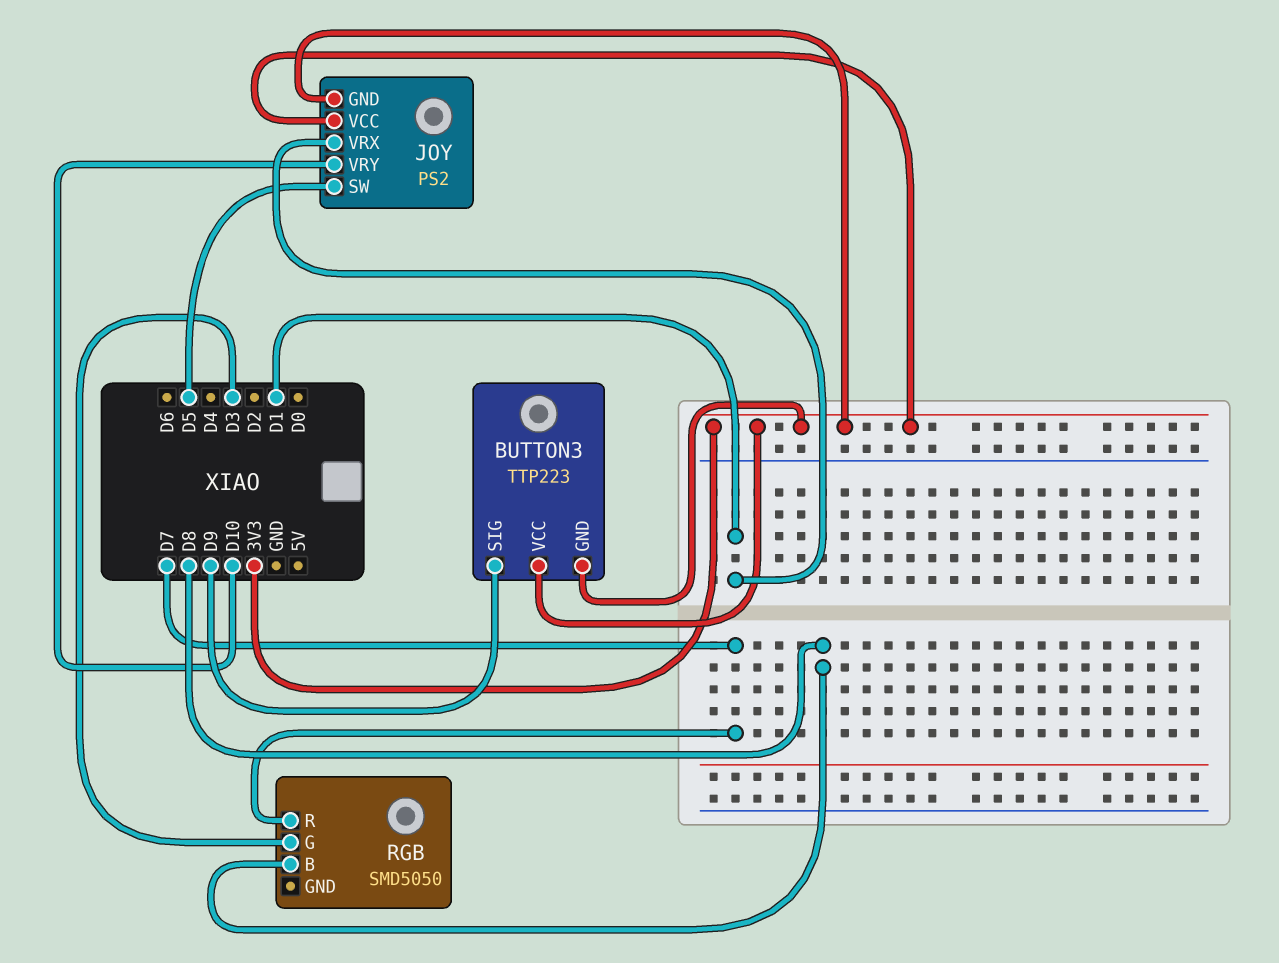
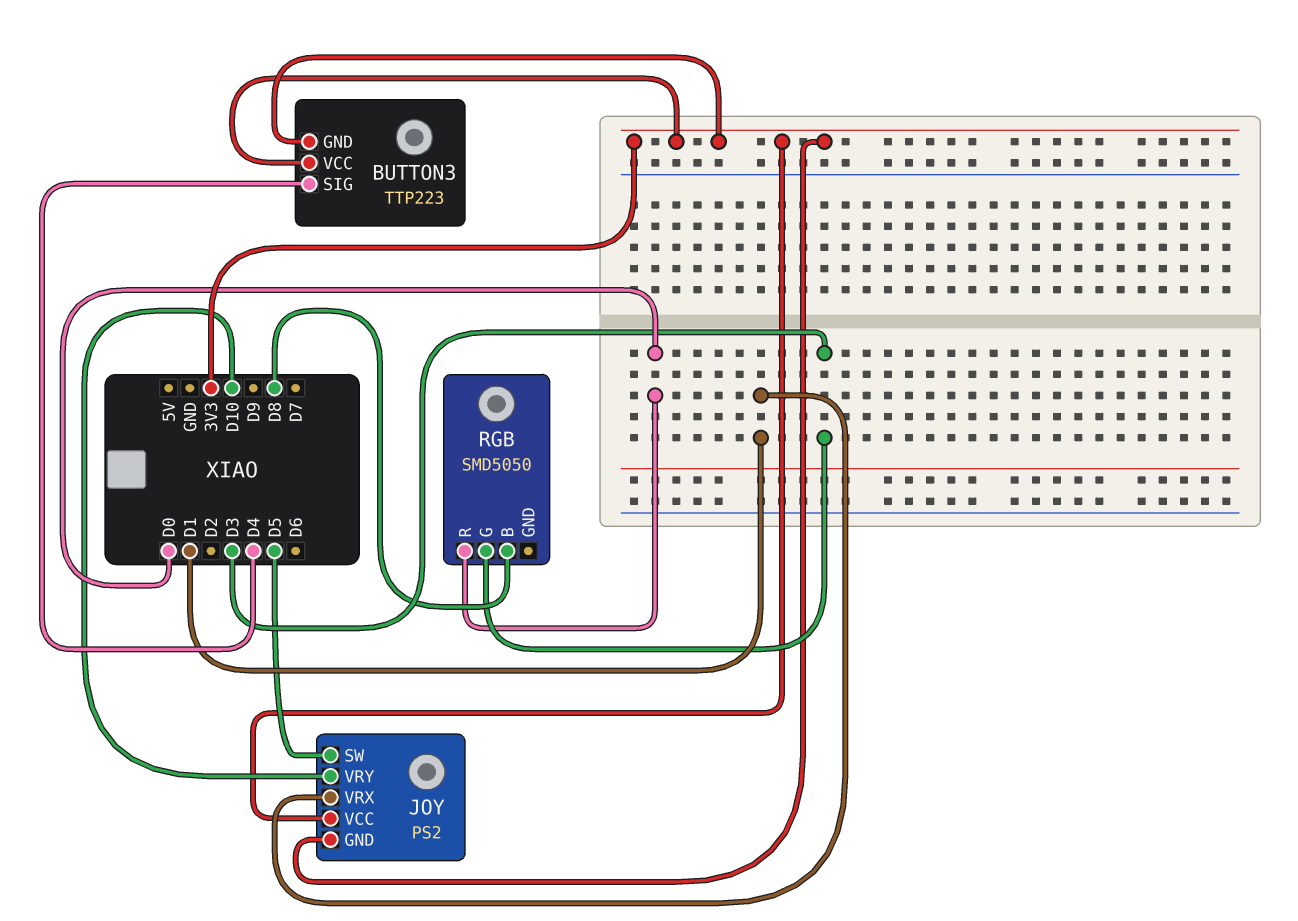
BUTTON3 pin SIG: D9 -> D4
RGB pin R: D7 -> D0

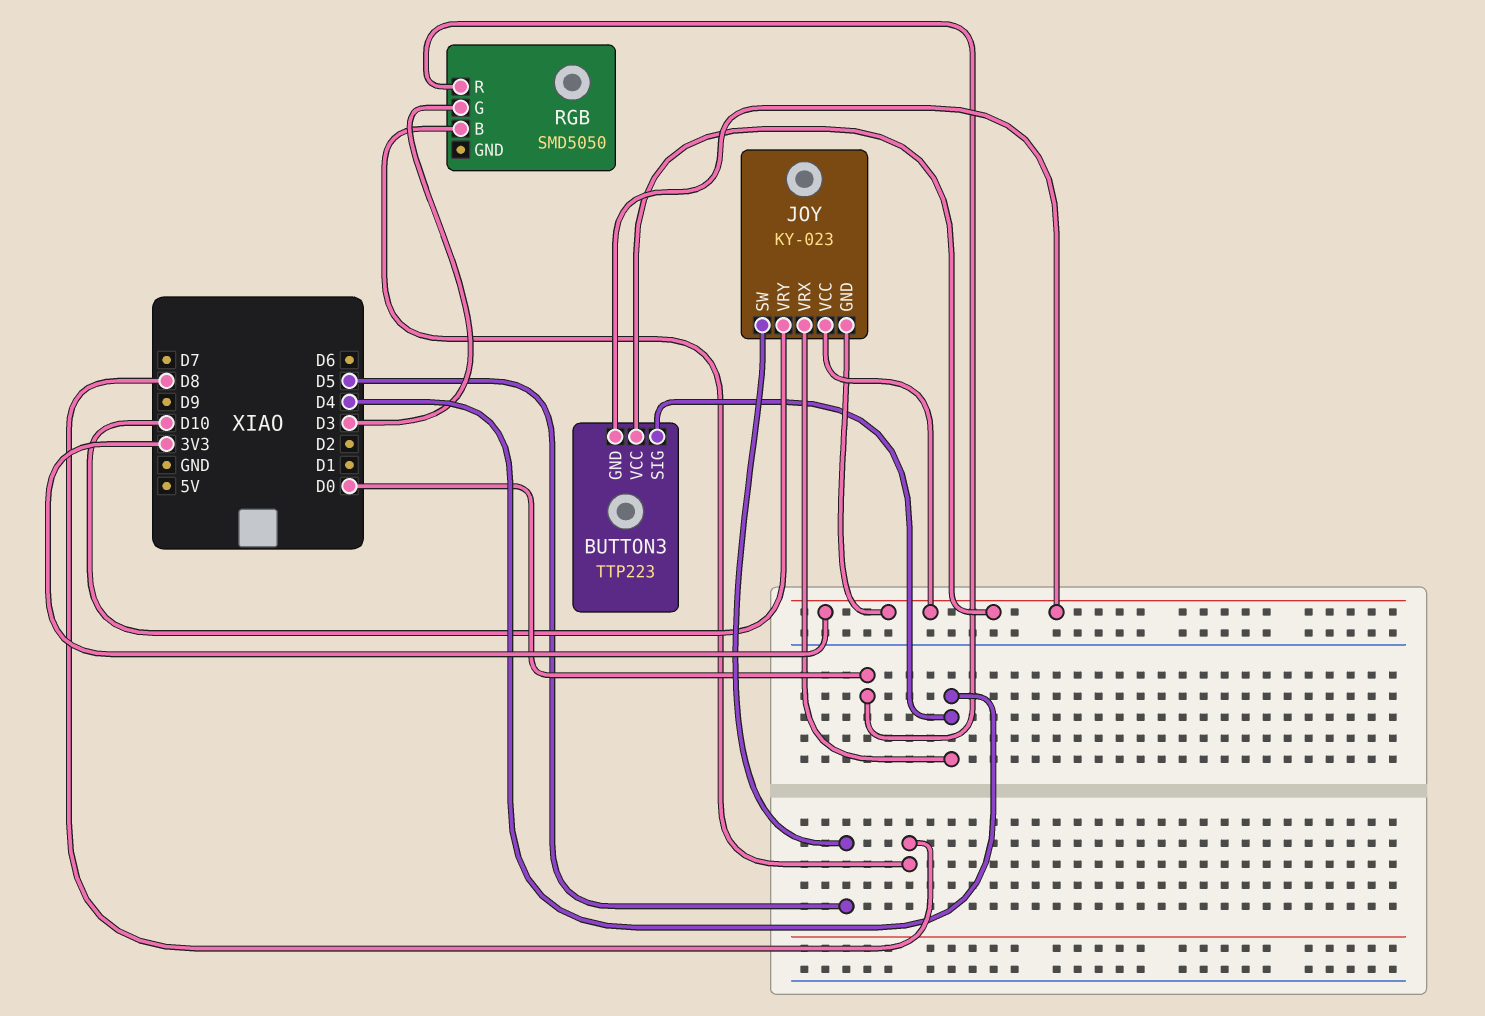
JOY: PS2 -> KY-023
JOY pin VRX: D1 -> D4

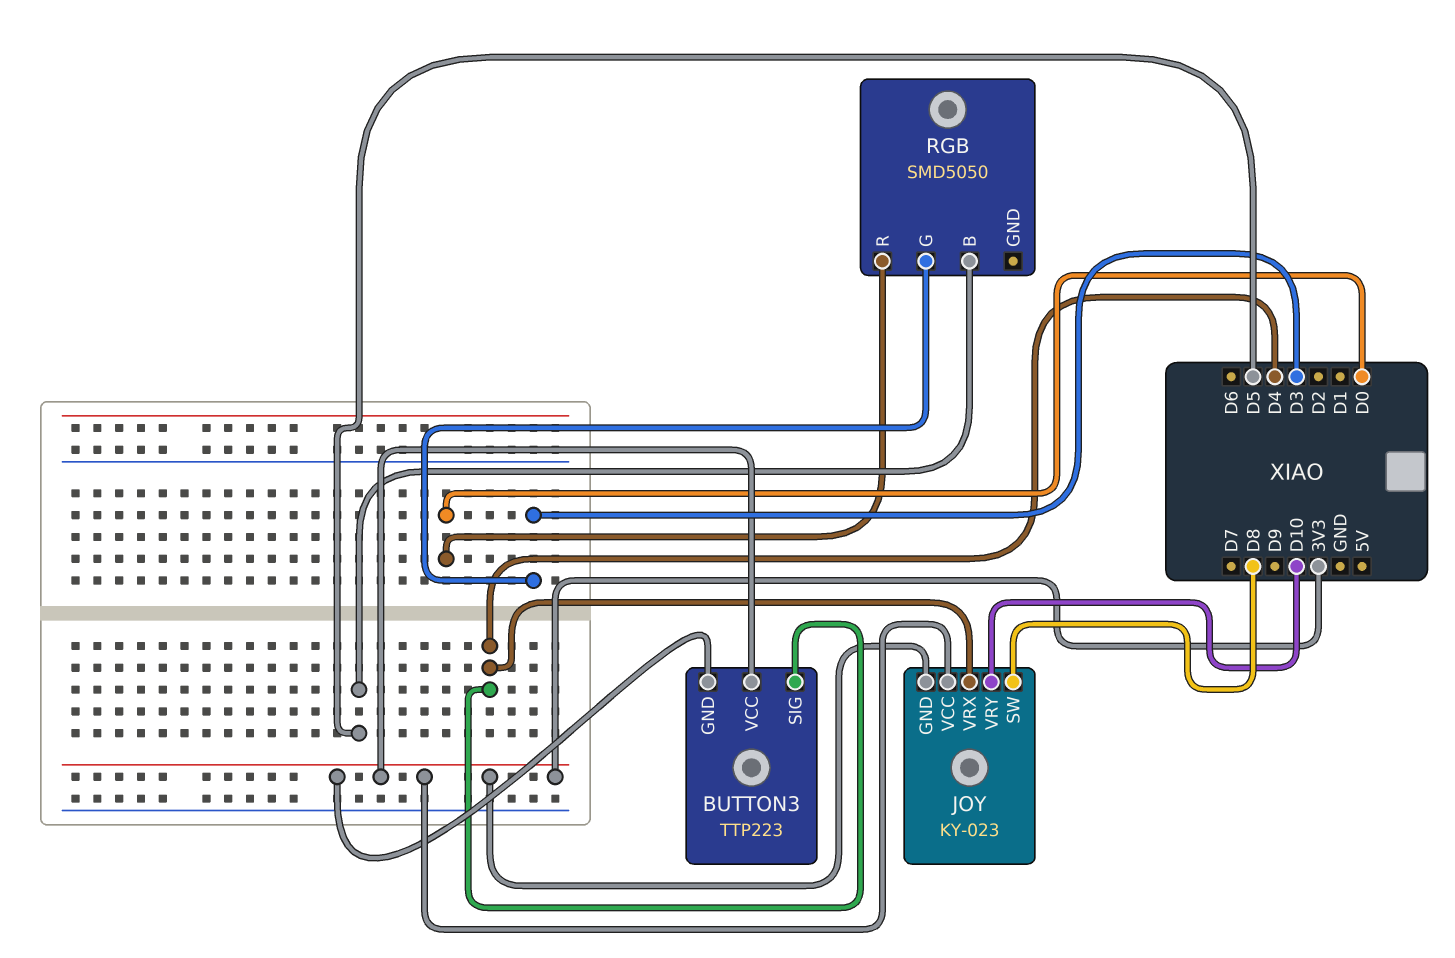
JOY pin SW: D5 -> D8
RGB pin B: D8 -> D5

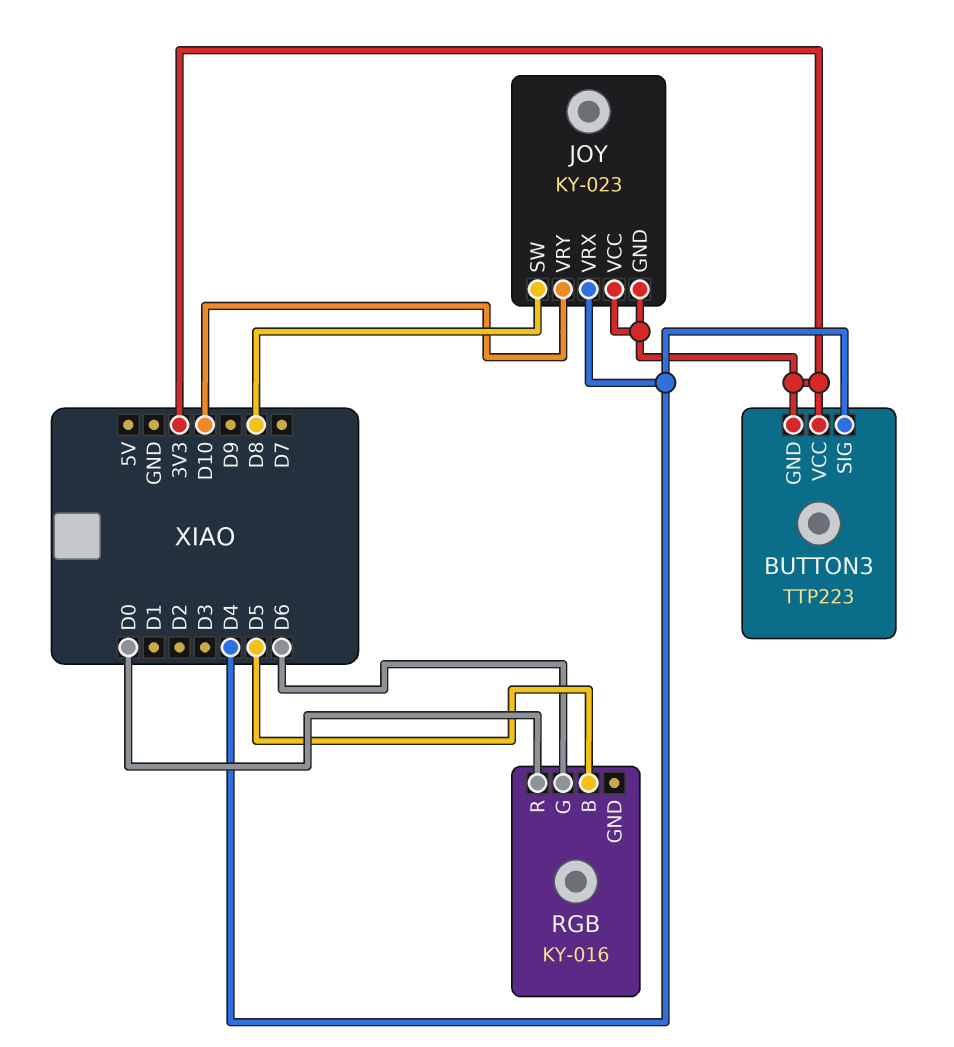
RGB: SMD5050 -> KY-016
RGB pin G: D3 -> D6

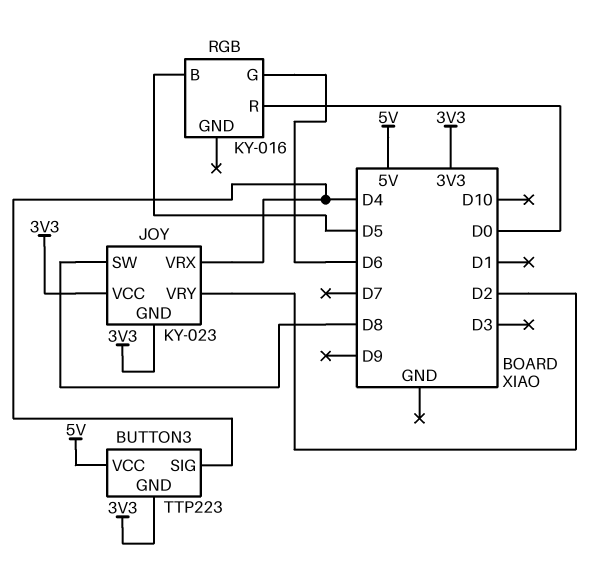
BUTTON3 pin VCC: 3V3 -> 5V
JOY pin VRY: D10 -> D2

